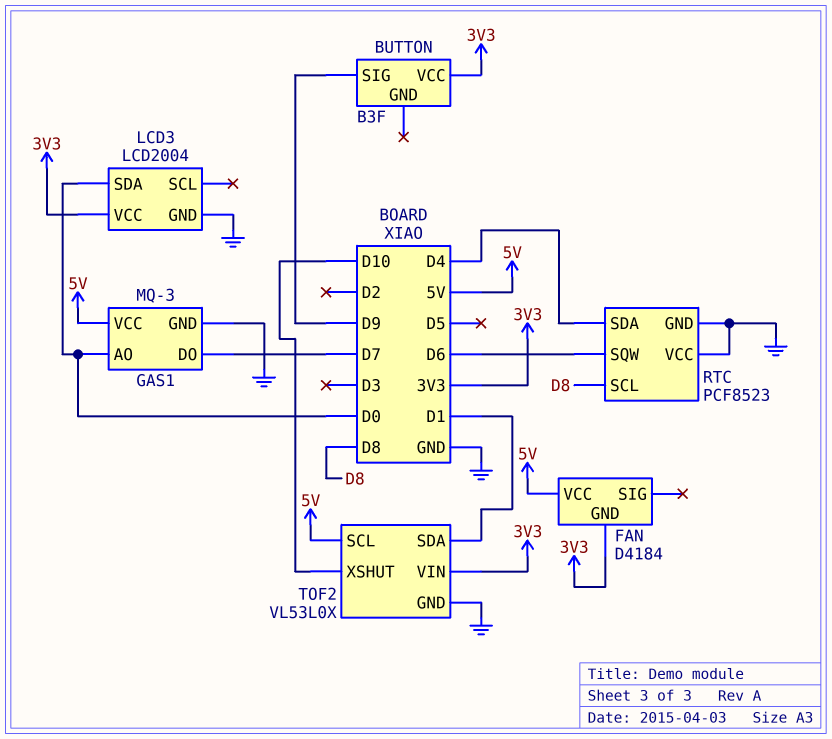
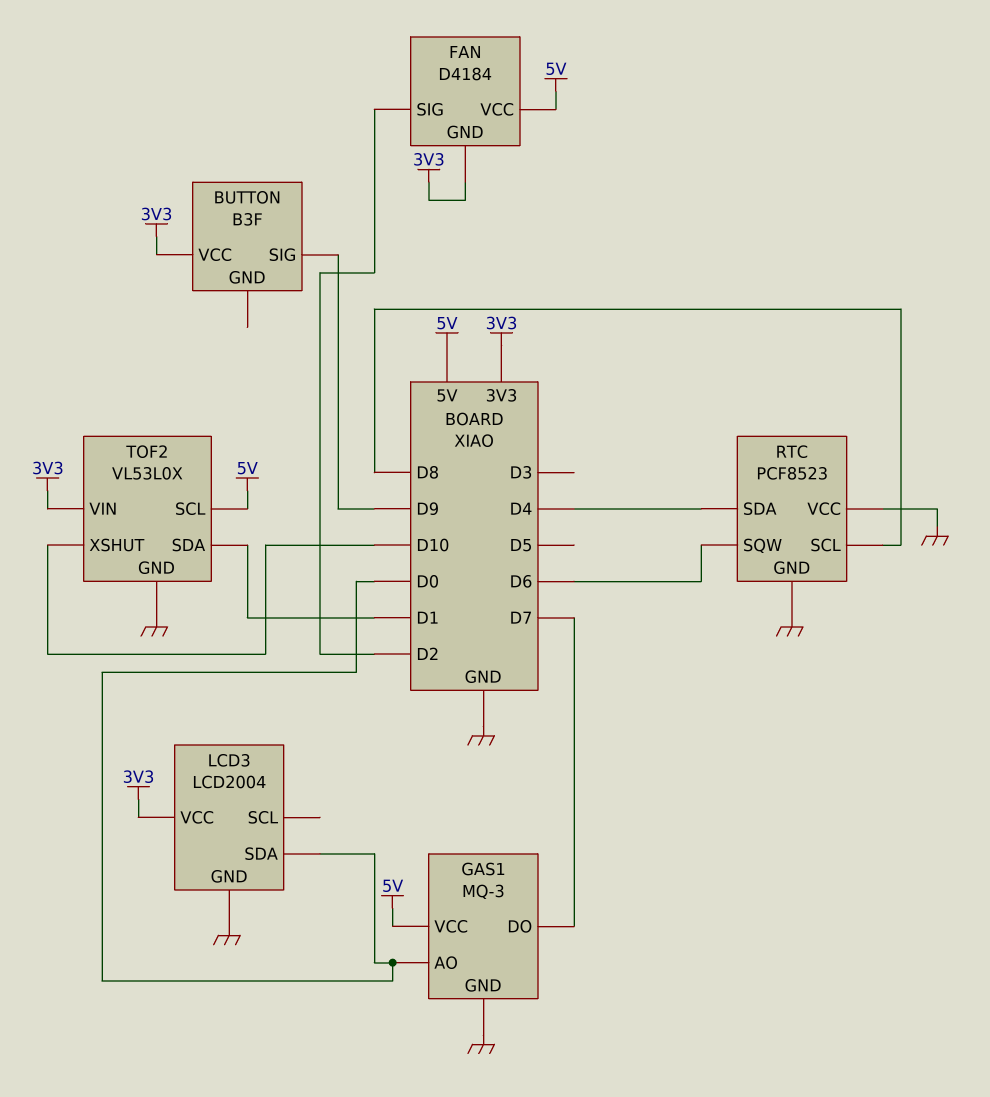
FAN pin SIG: none -> D2

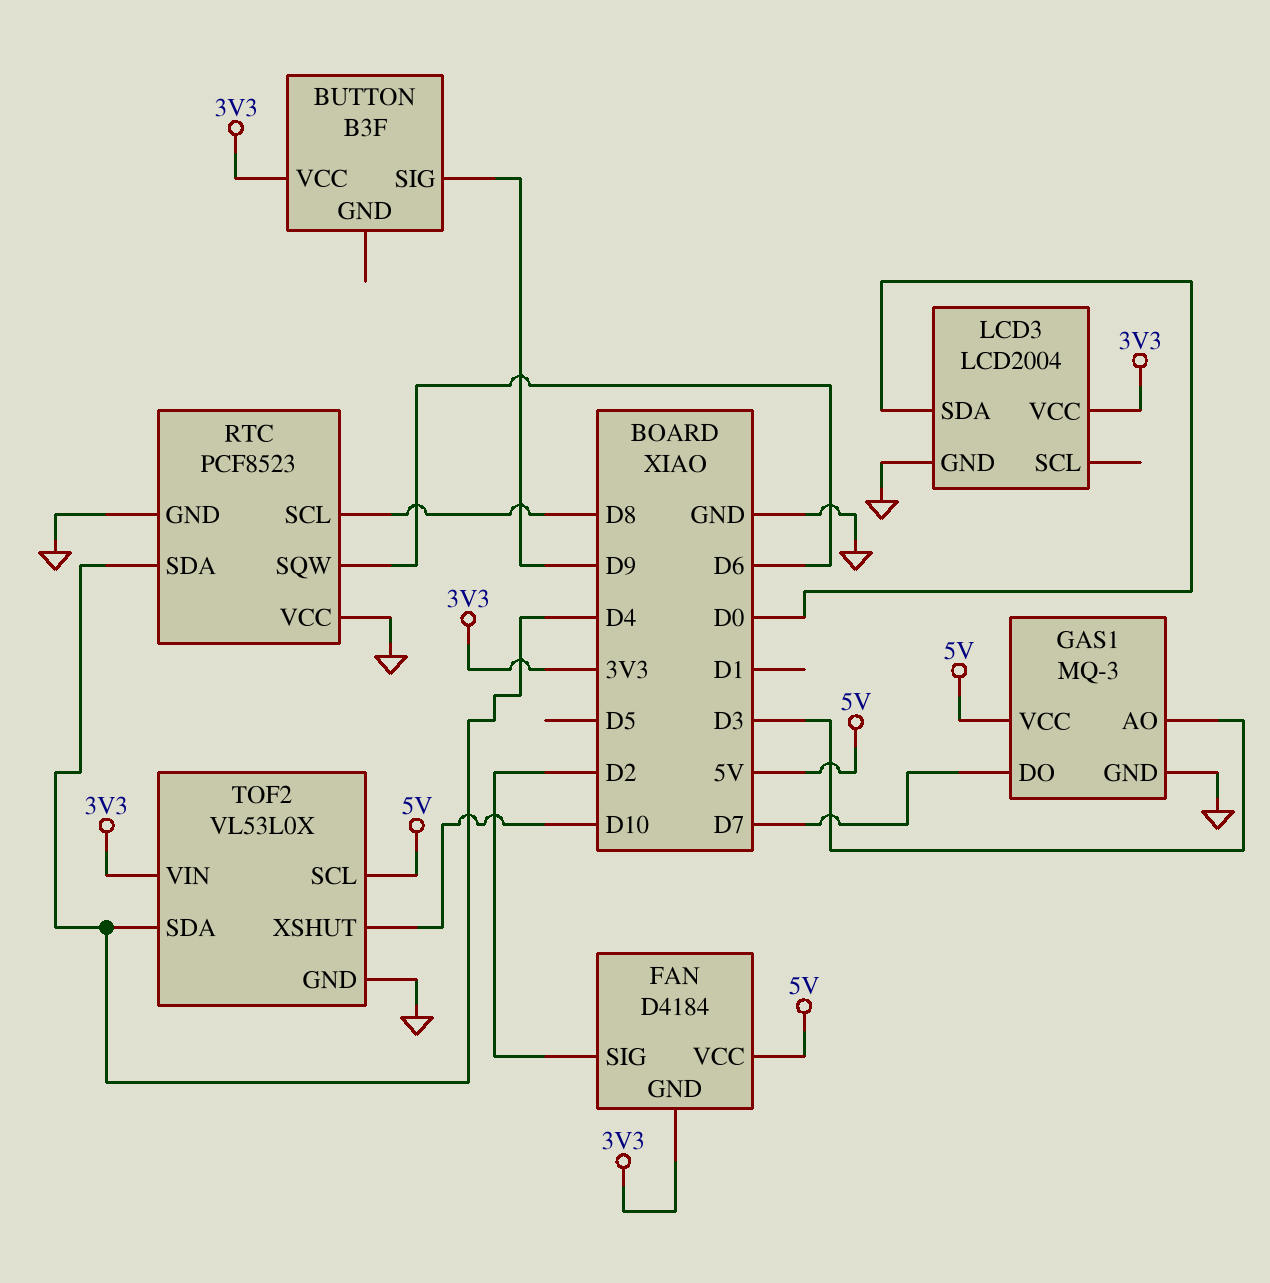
GAS1 pin AO: D0 -> D3
TOF2 pin SDA: D1 -> D4

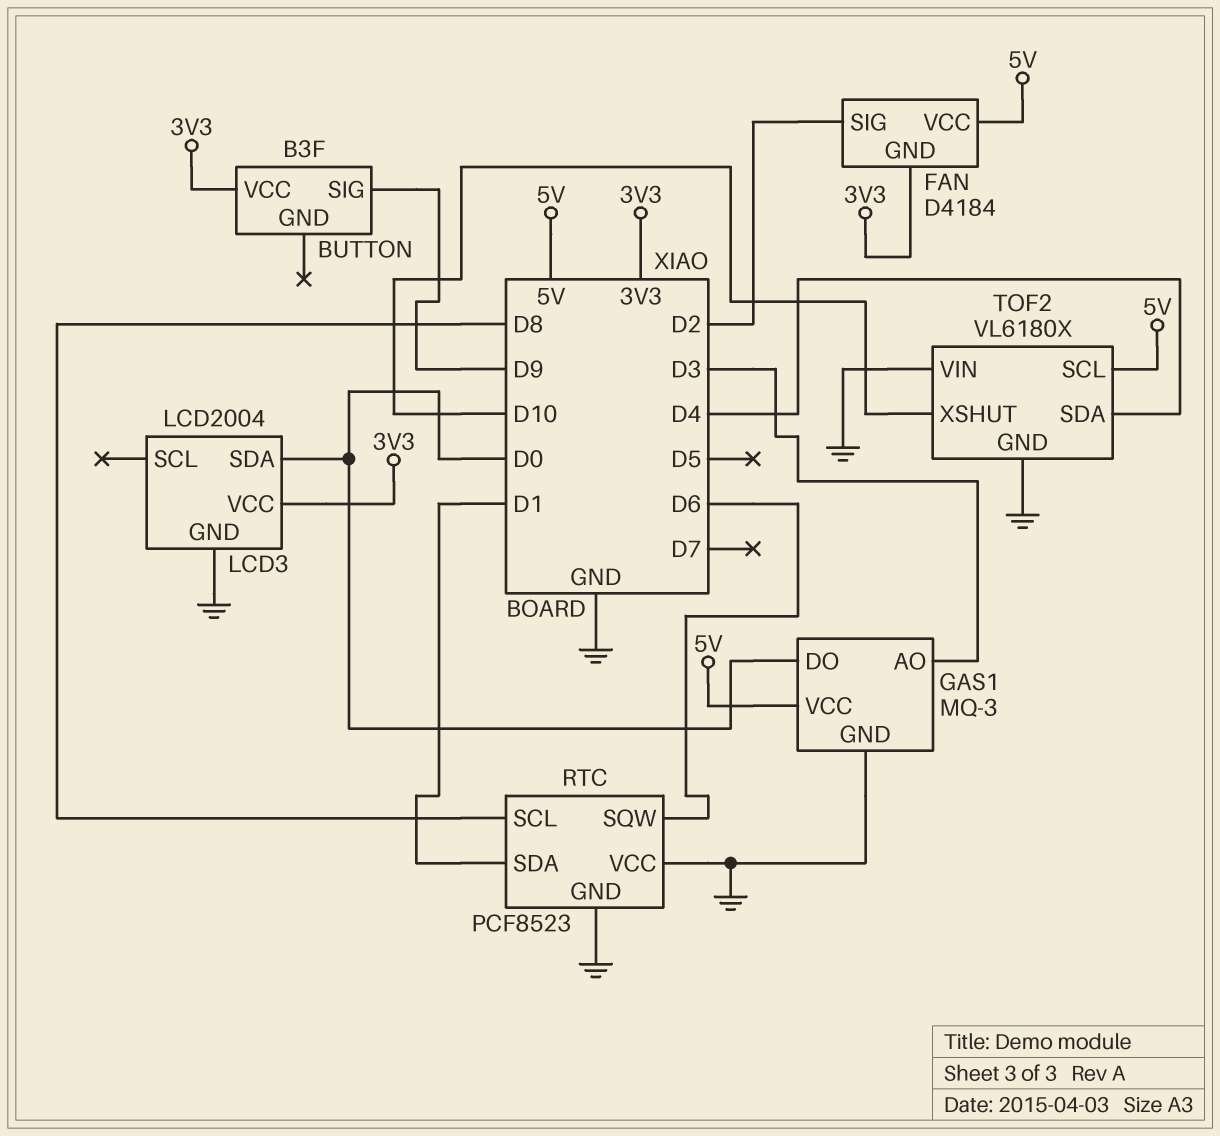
GAS1 pin DO: D7 -> D0
RTC pin SDA: D4 -> D1
TOF2: VL53L0X -> VL6180X
TOF2 pin VIN: 3V3 -> GND

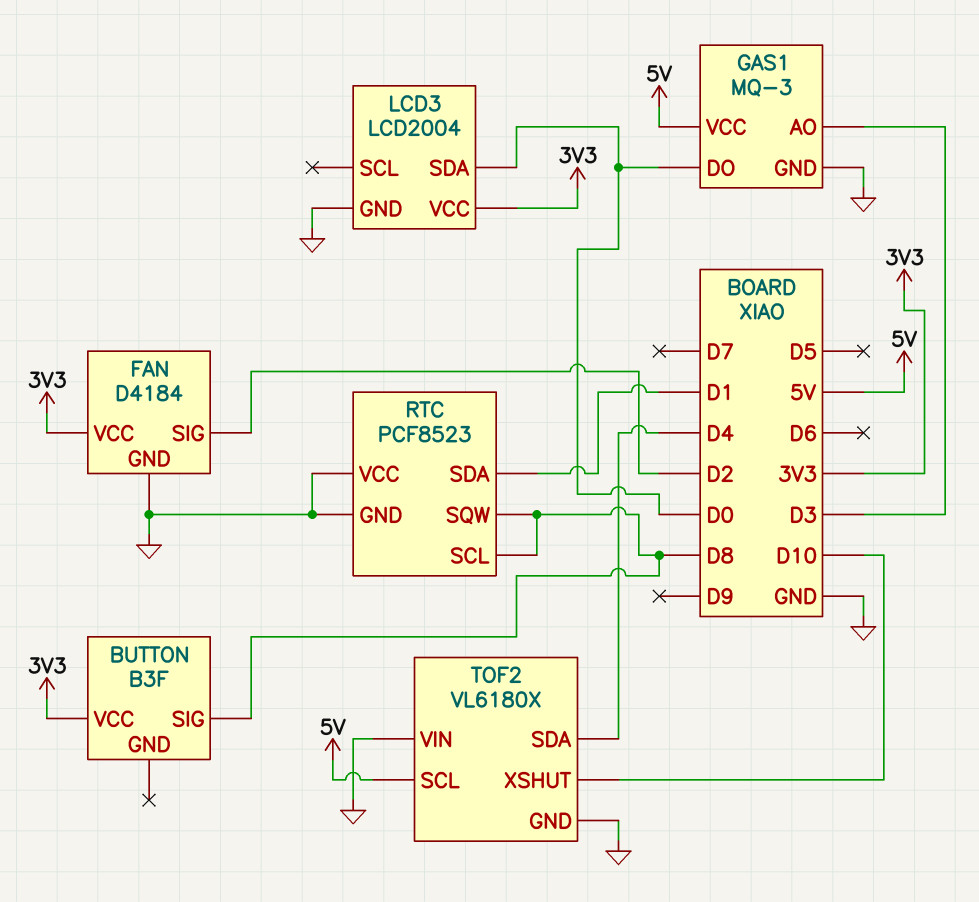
BUTTON pin SIG: D9 -> D8
FAN pin GND: 3V3 -> GND
FAN pin VCC: 5V -> 3V3
RTC pin SQW: D6 -> D8

